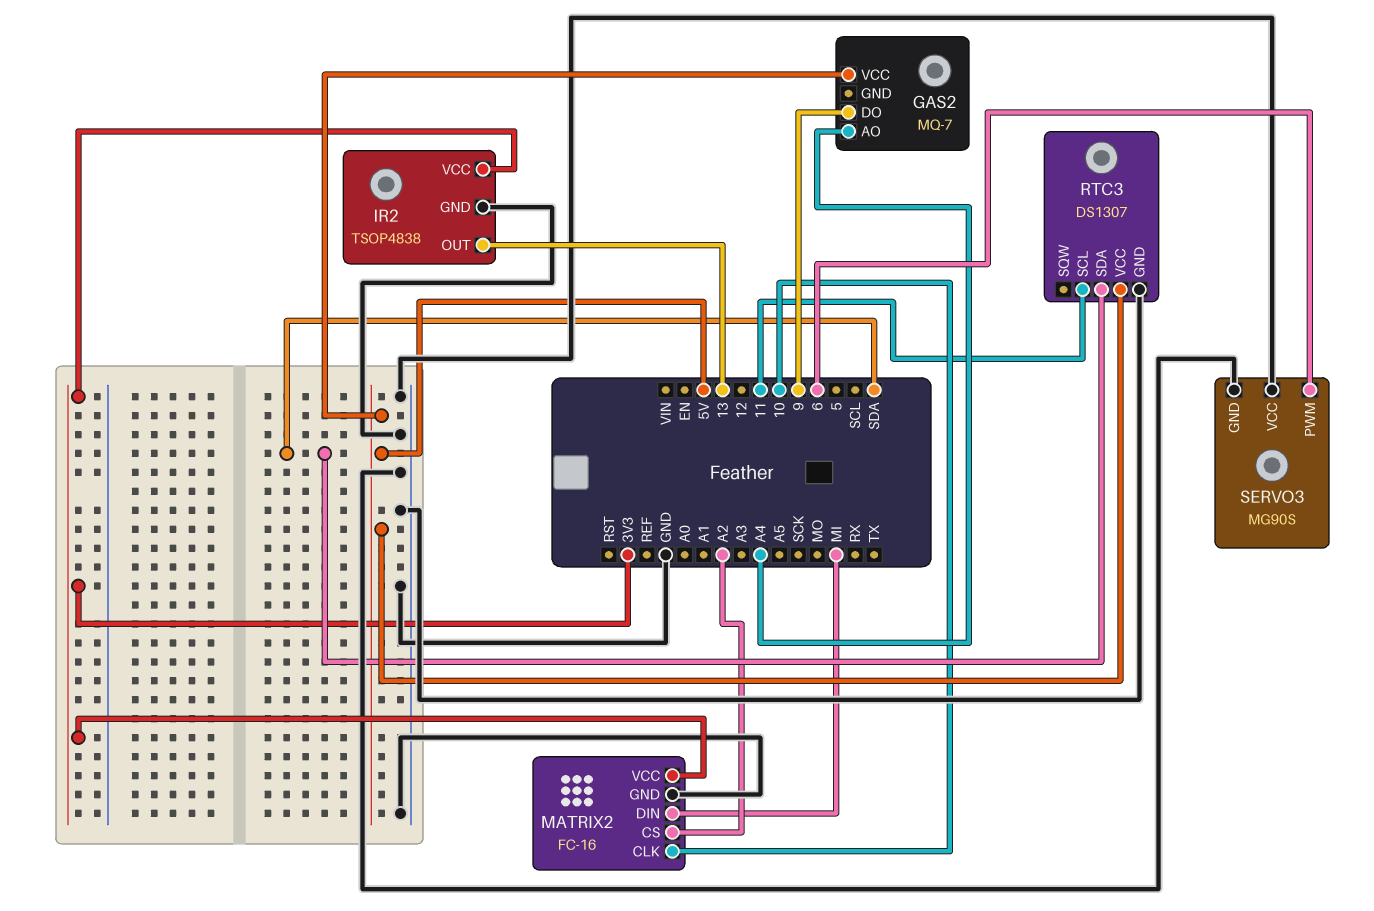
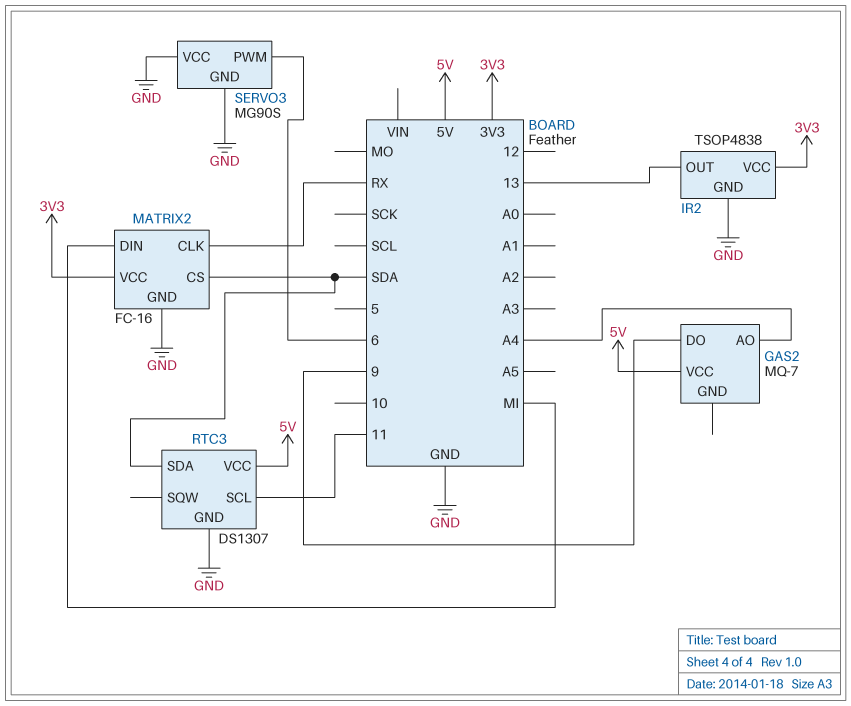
MATRIX2 pin CLK: 10 -> RX
MATRIX2 pin CS: A2 -> SDA

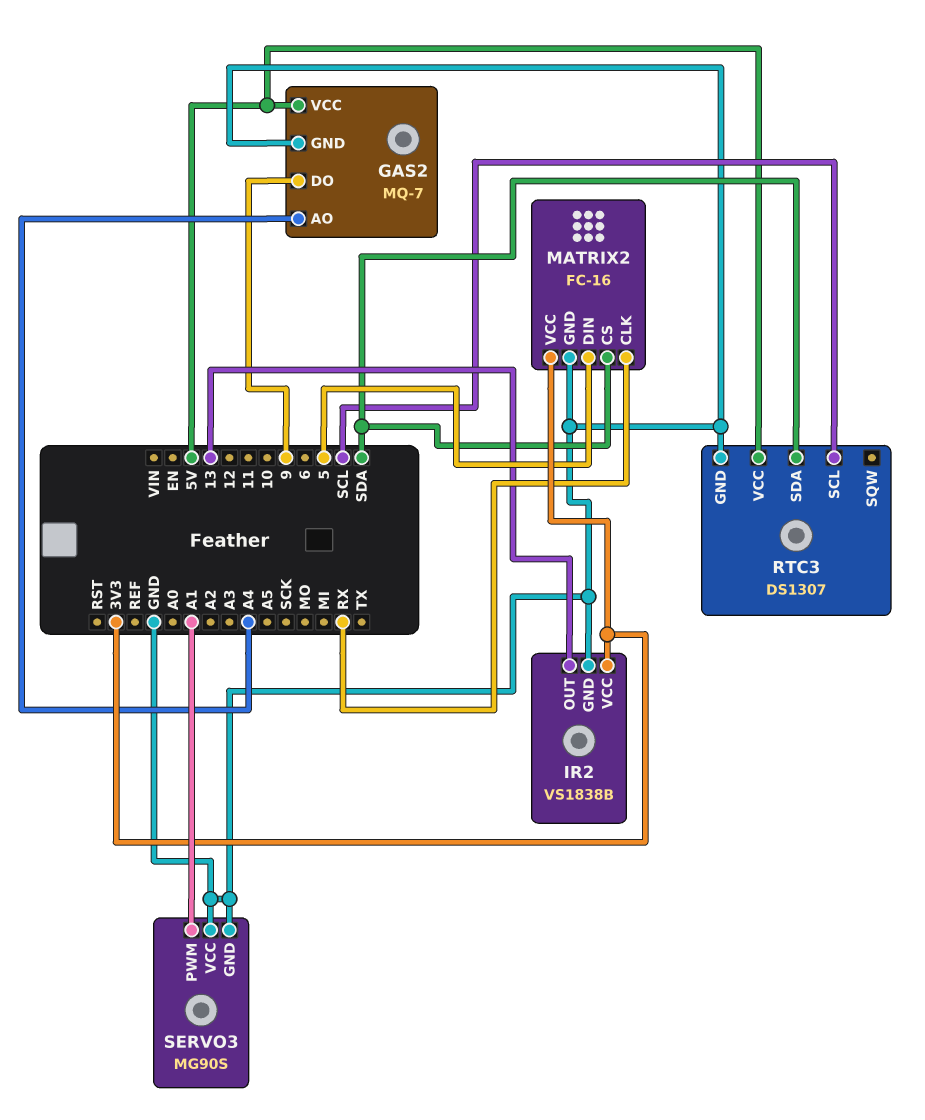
GAS2 pin GND: none -> GND
IR2: TSOP4838 -> VS1838B
MATRIX2 pin DIN: MI -> 5
RTC3 pin SCL: 11 -> SCL
SERVO3 pin PWM: 6 -> A1

